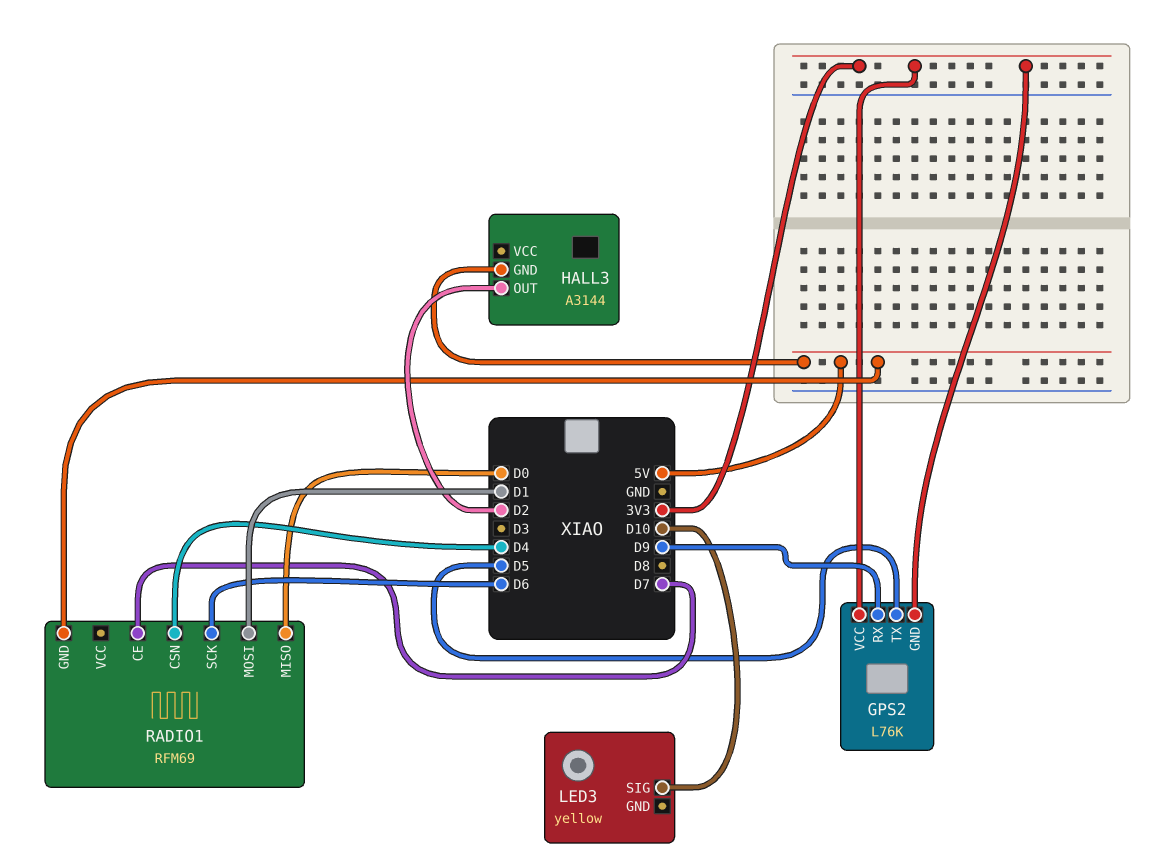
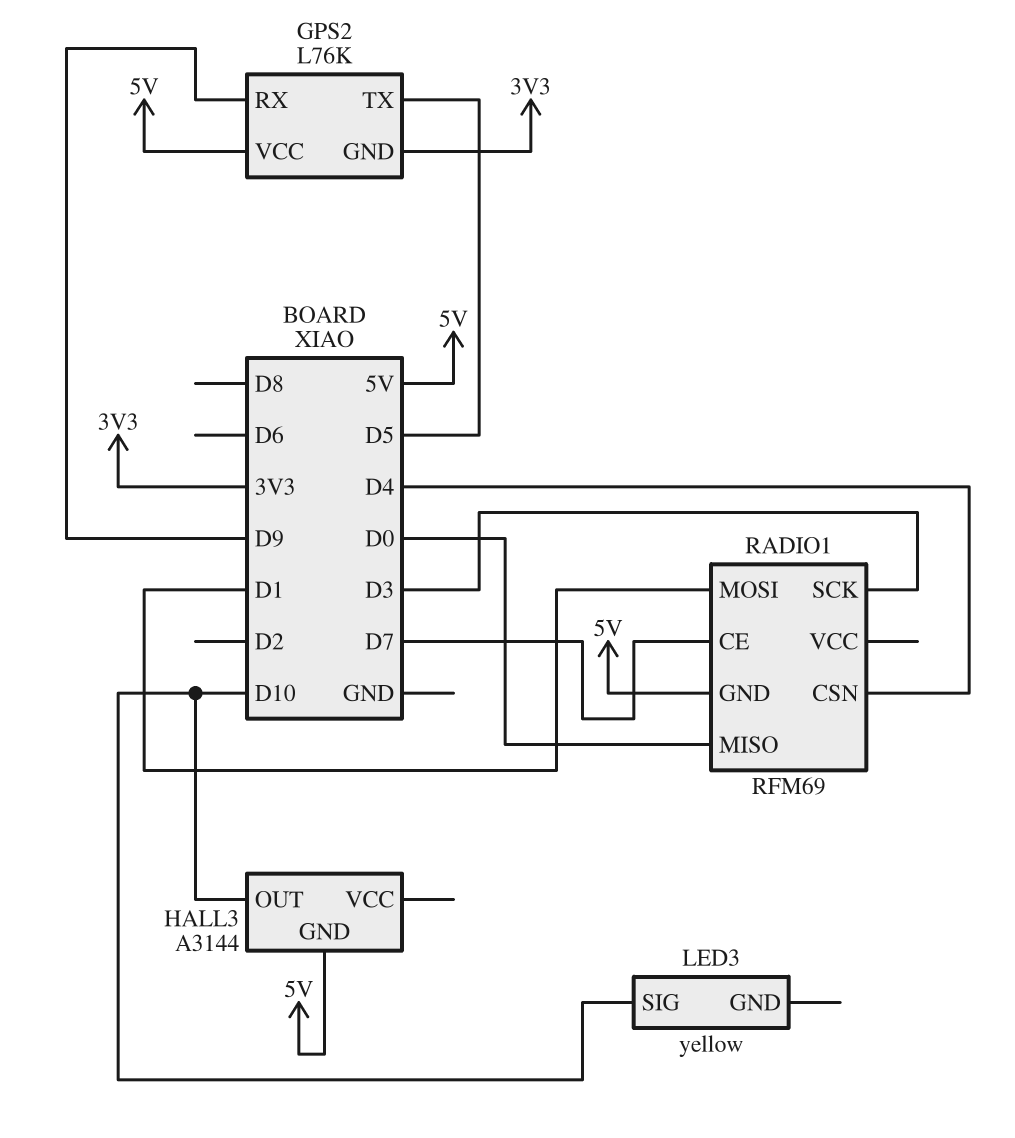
GPS2 pin VCC: 3V3 -> 5V
HALL3 pin OUT: D2 -> D10
RADIO1 pin SCK: D6 -> D3

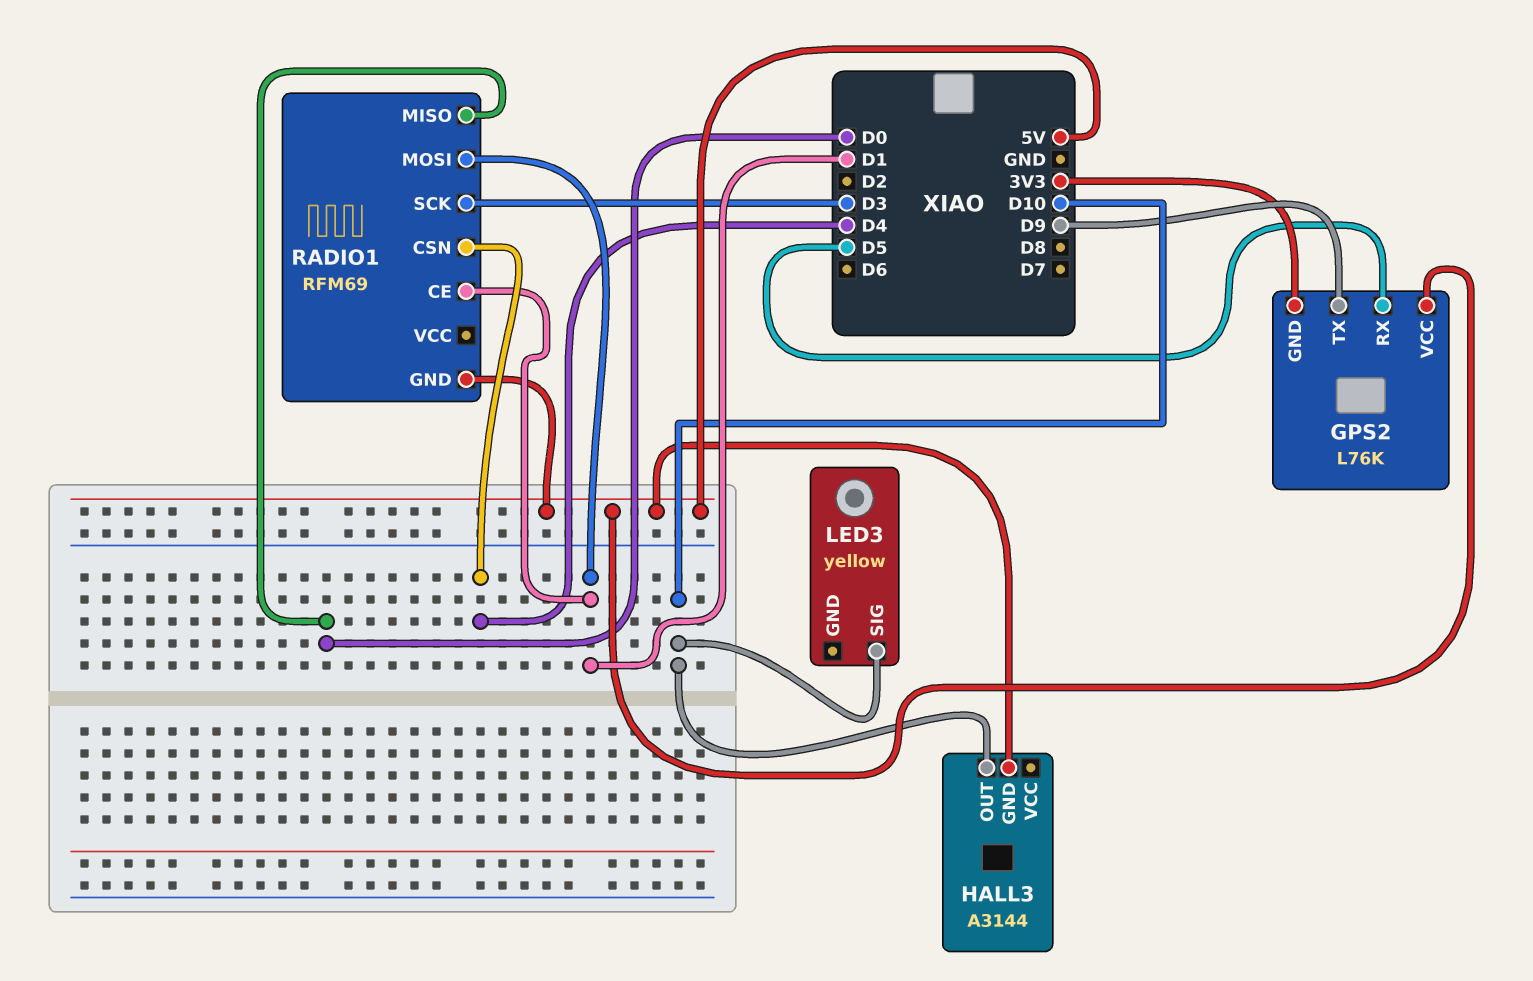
GPS2 pin RX: D9 -> D5
GPS2 pin TX: D5 -> D9
RADIO1 pin CE: D7 -> D1

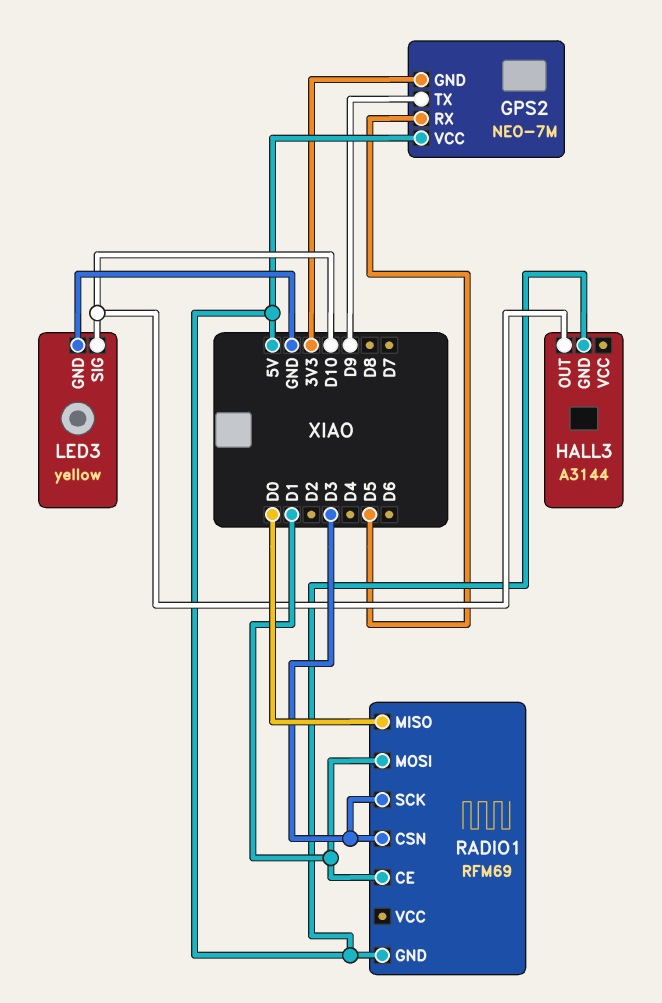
GPS2: L76K -> NEO-7M
LED3 pin GND: none -> GND
RADIO1 pin CSN: D4 -> D3

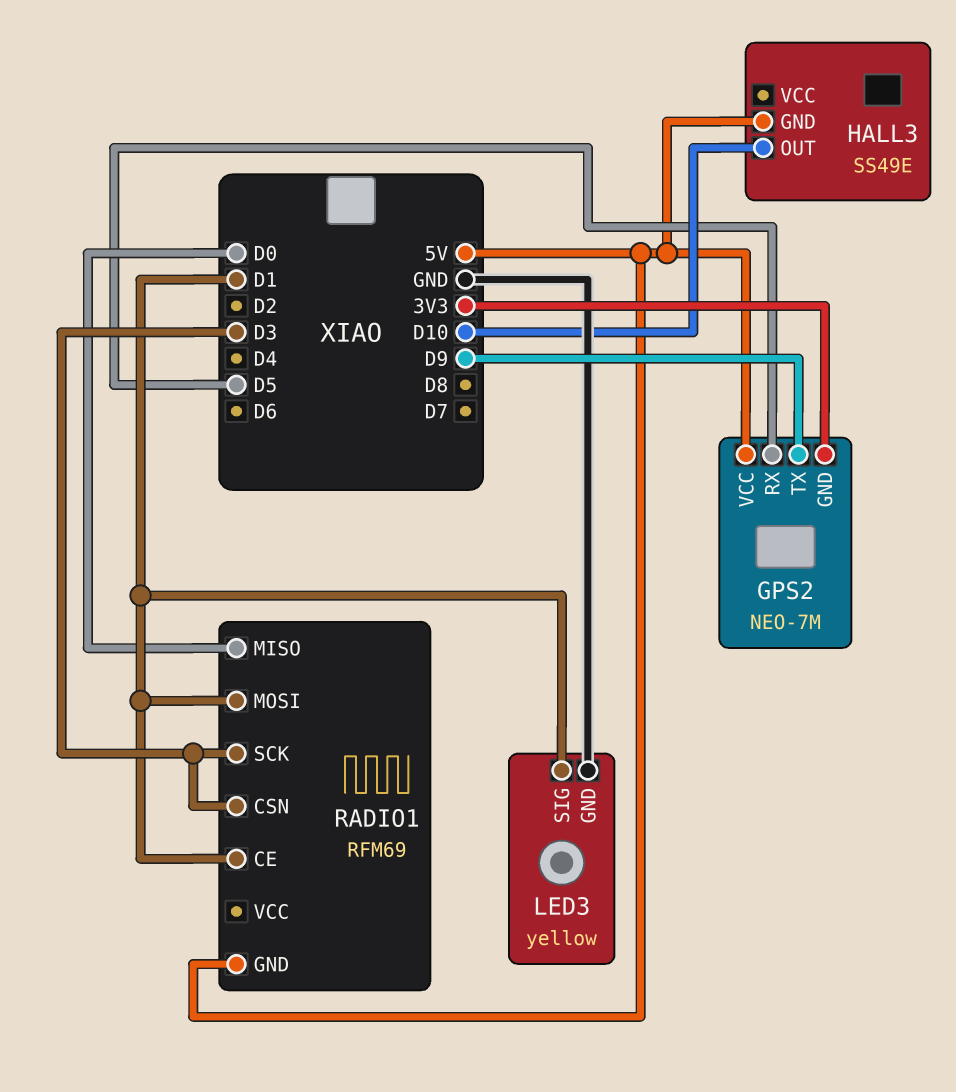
HALL3: A3144 -> SS49E
LED3 pin SIG: D10 -> D1

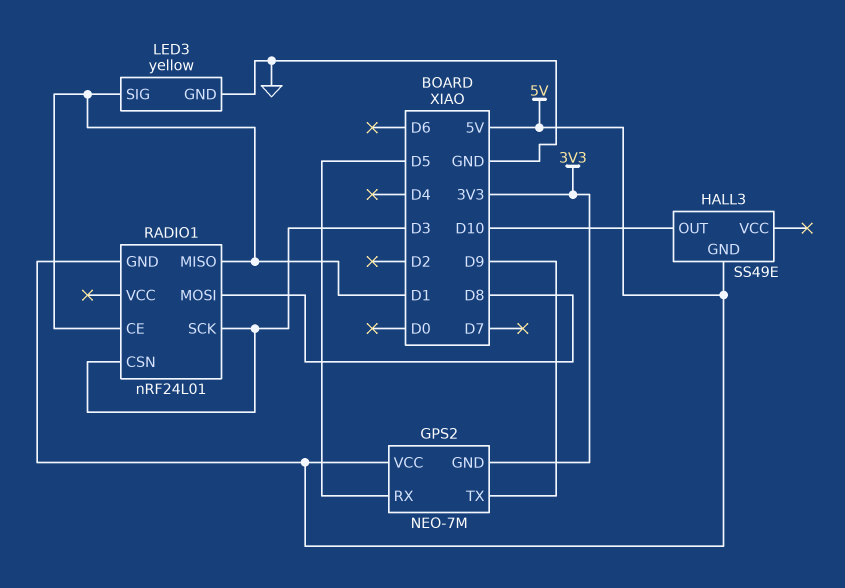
RADIO1: RFM69 -> nRF24L01
RADIO1 pin MISO: D0 -> D1
RADIO1 pin MOSI: D1 -> D8

